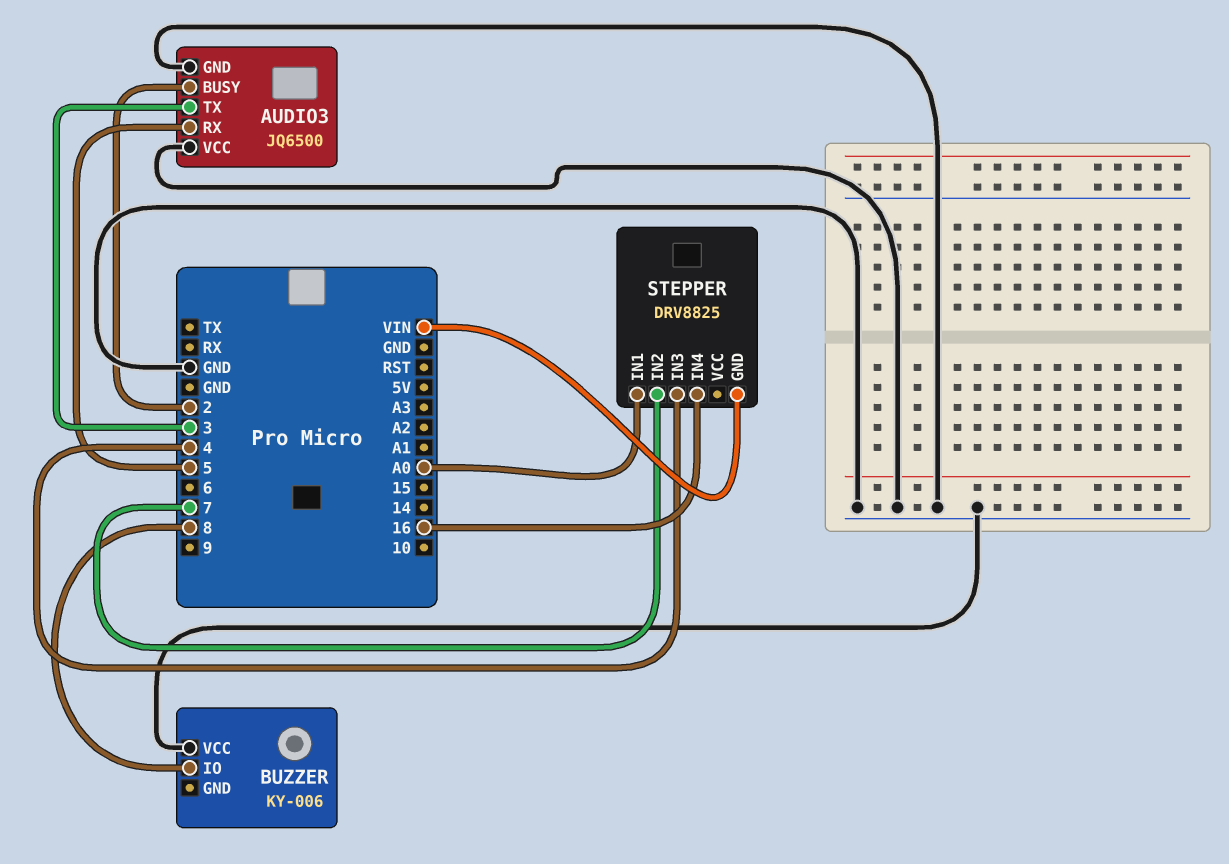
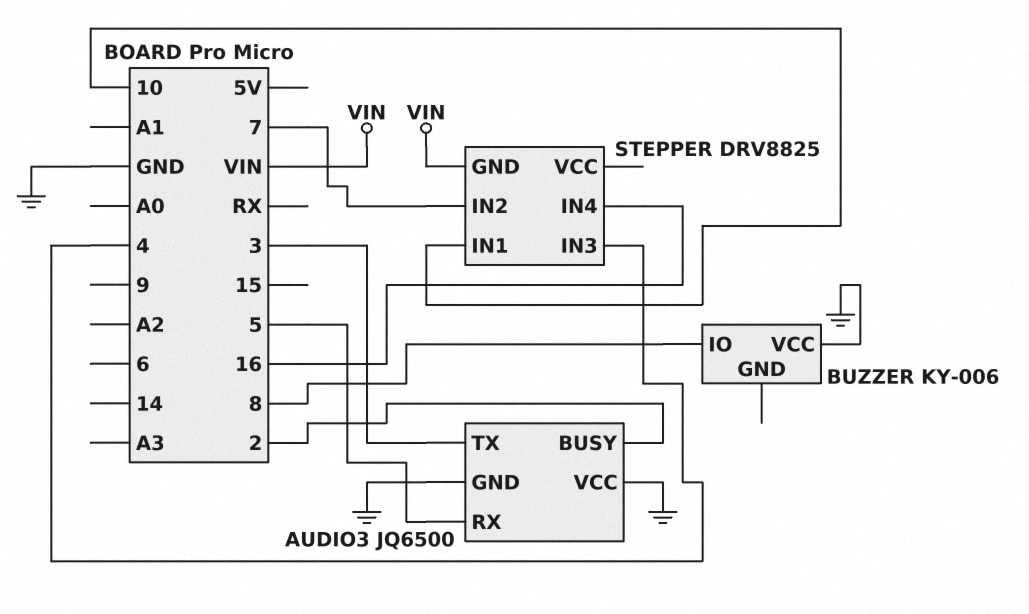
STEPPER pin IN1: A0 -> 10

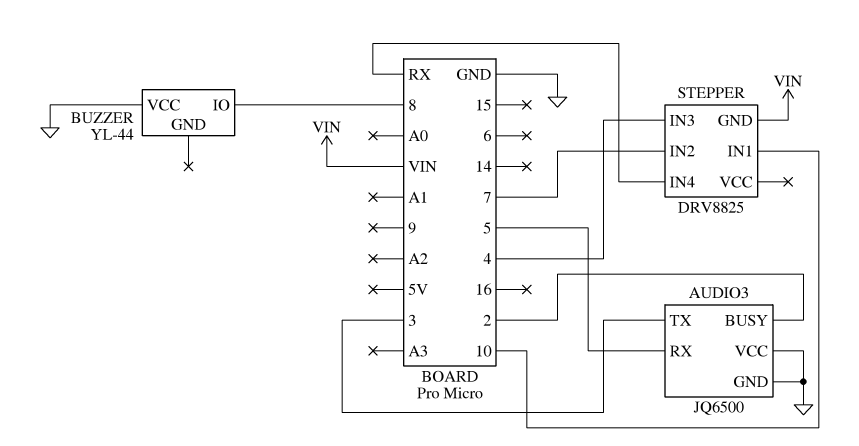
BUZZER: KY-006 -> YL-44
STEPPER pin IN4: 16 -> RX

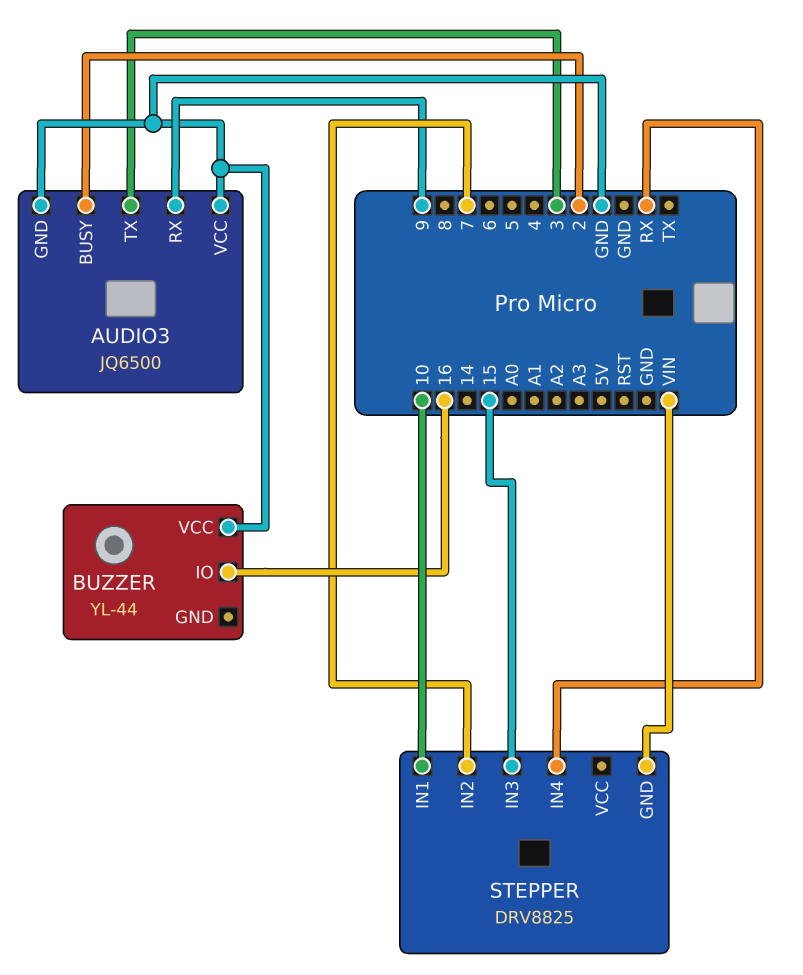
AUDIO3 pin RX: 5 -> 9
BUZZER pin IO: 8 -> 16
STEPPER pin IN3: 4 -> 15

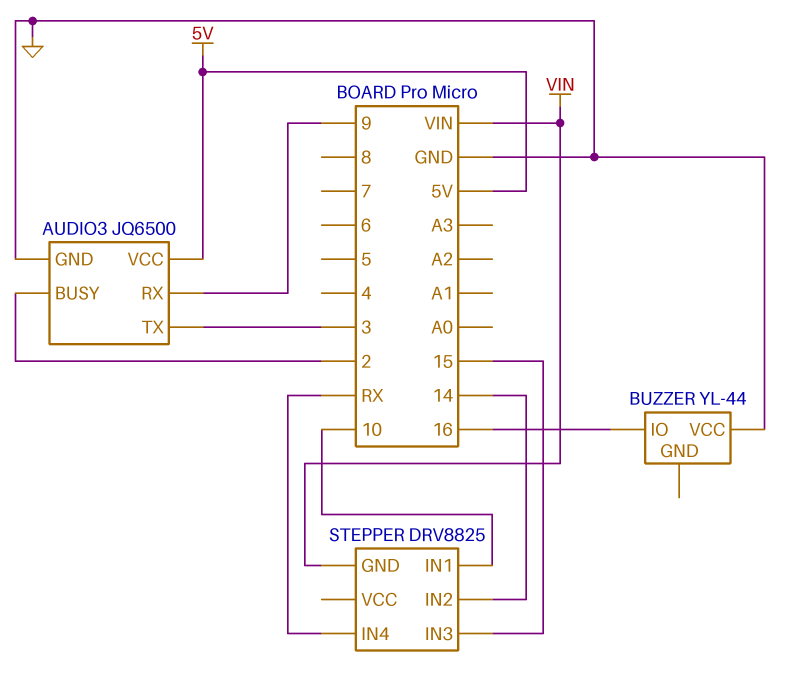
AUDIO3 pin VCC: GND -> 5V
STEPPER pin IN2: 7 -> 14

